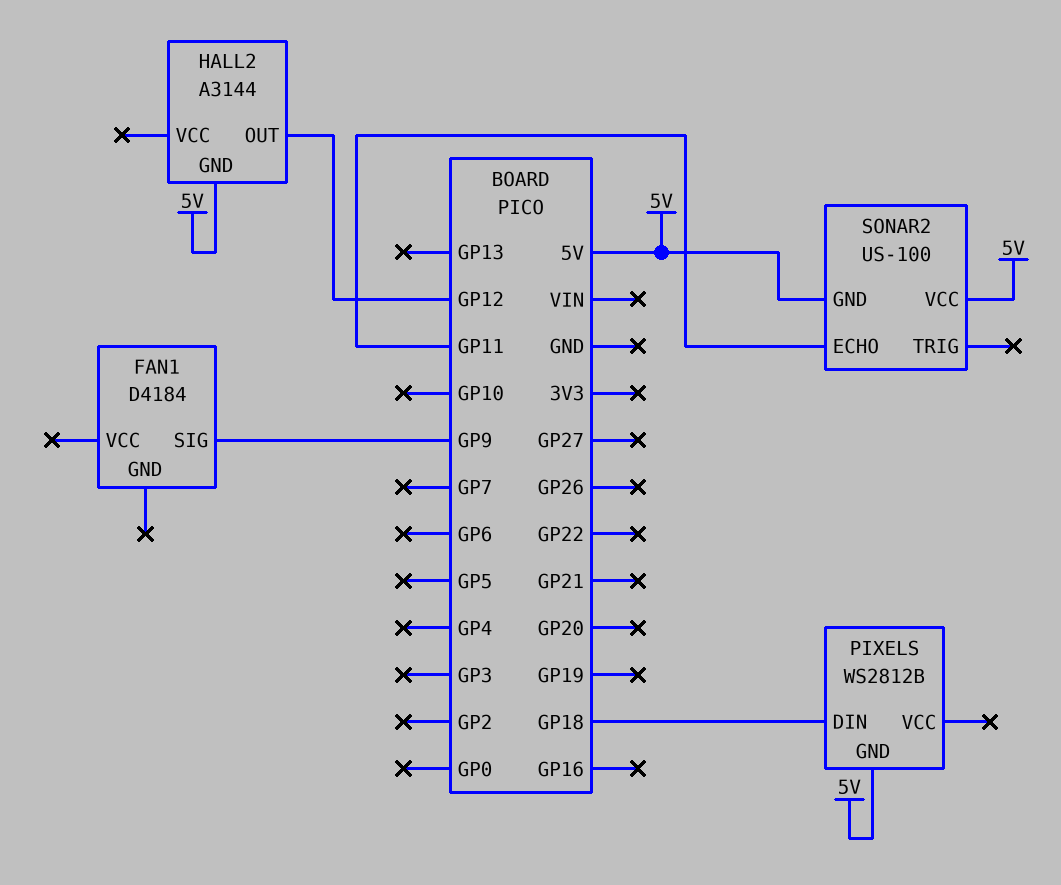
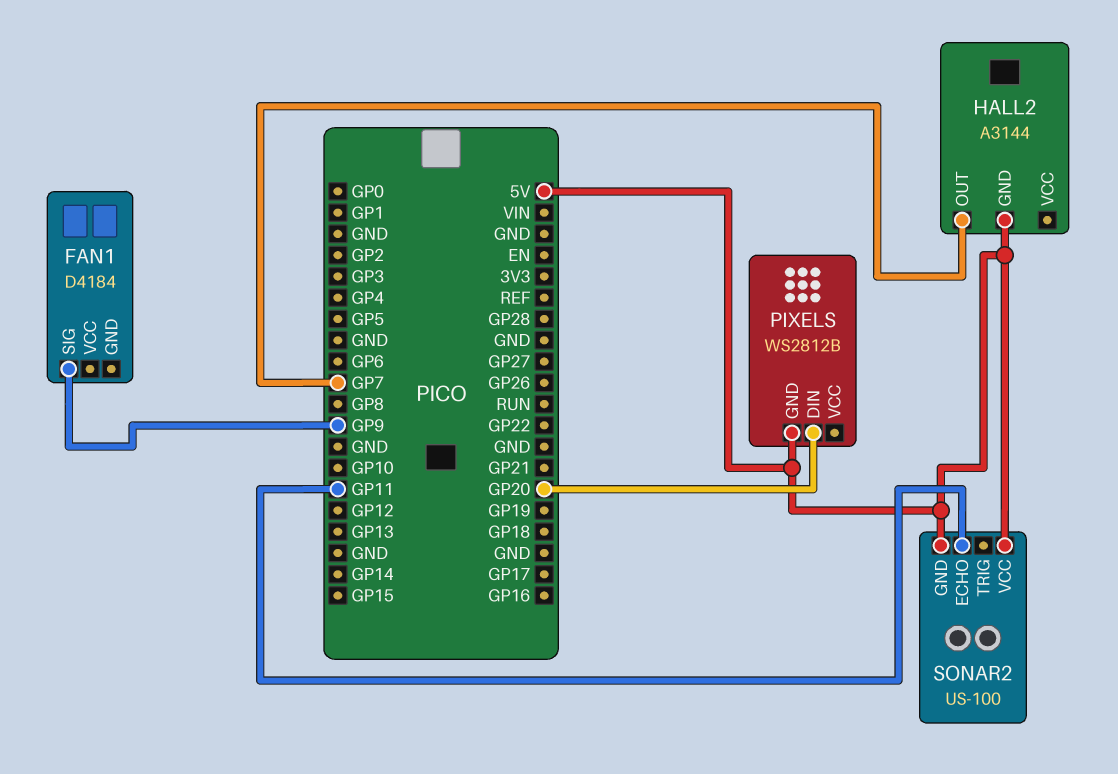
HALL2 pin OUT: GP12 -> GP7
PIXELS pin DIN: GP18 -> GP20

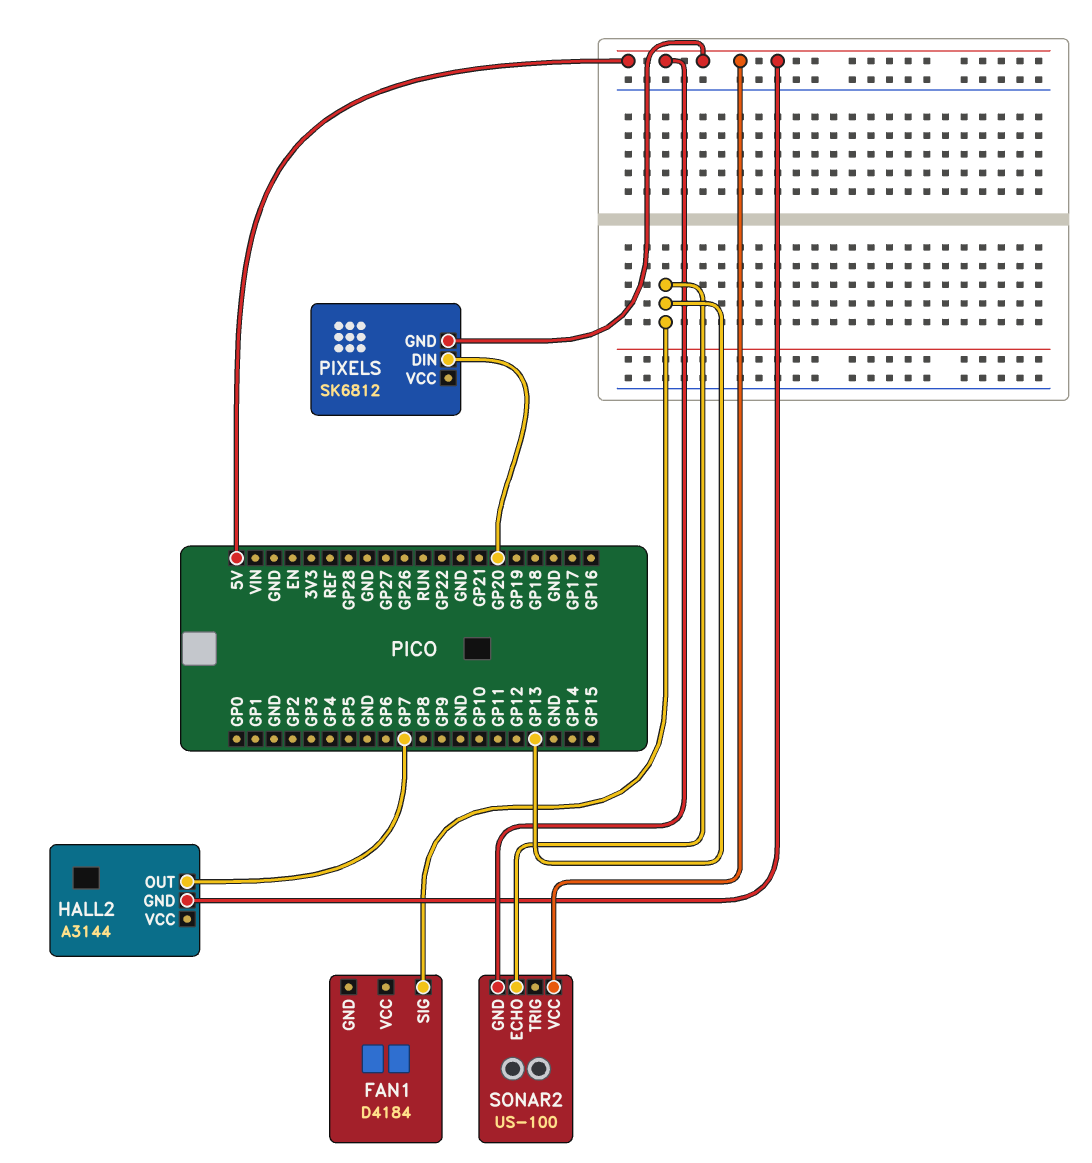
FAN1 pin SIG: GP9 -> GP13
PIXELS: WS2812B -> SK6812
SONAR2 pin ECHO: GP11 -> GP13

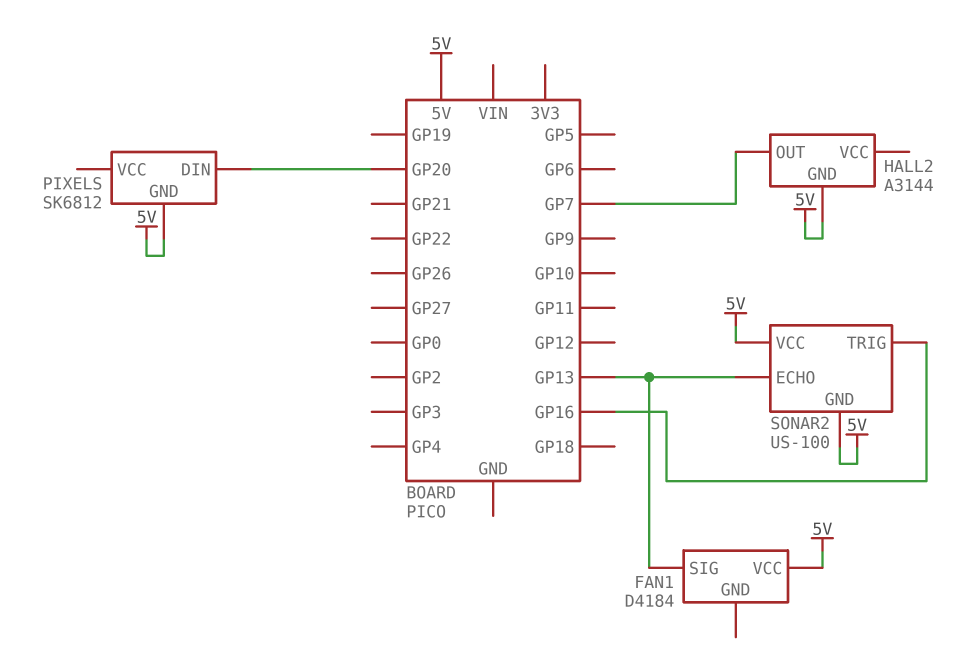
FAN1 pin VCC: none -> 5V
SONAR2 pin TRIG: none -> GP16

